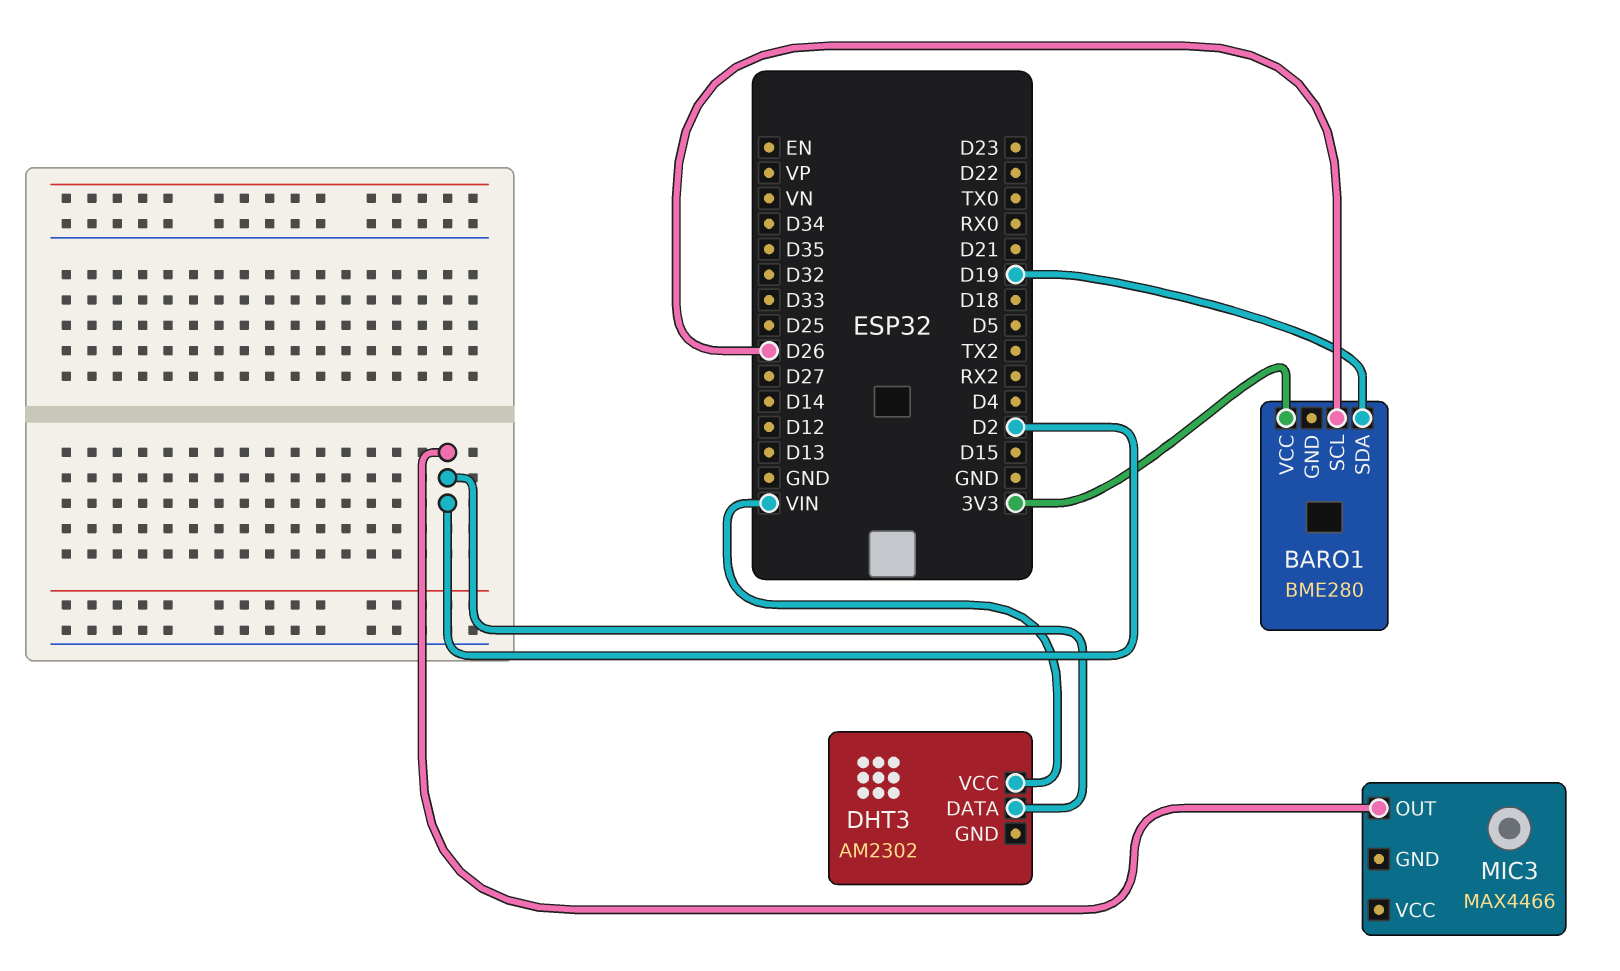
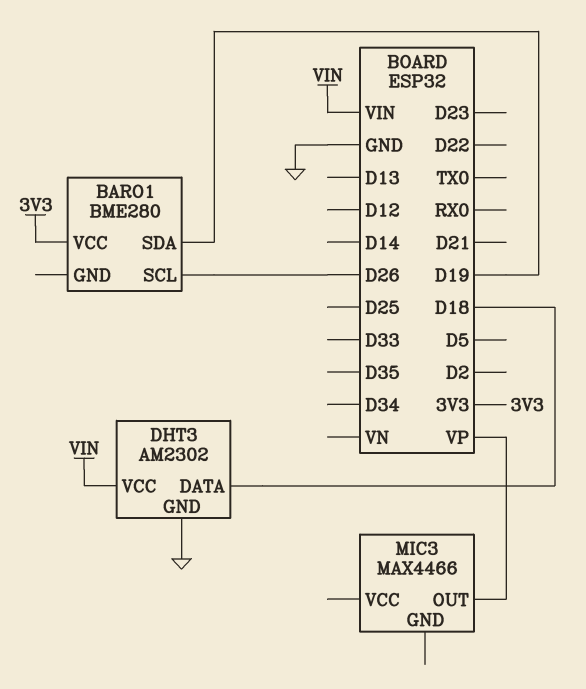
DHT3 pin DATA: D2 -> D18
DHT3 pin GND: none -> GND
MIC3 pin OUT: D2 -> VP

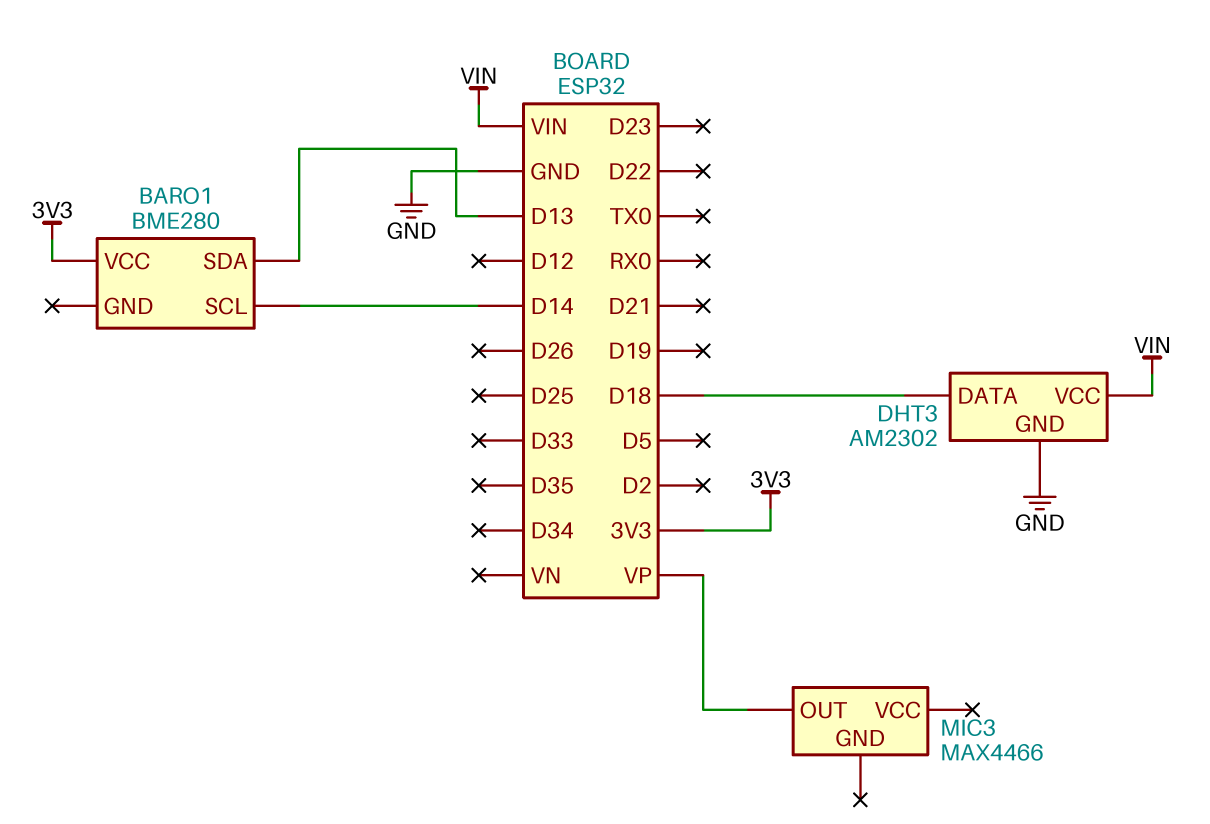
BARO1 pin SCL: D26 -> D14
BARO1 pin SDA: D19 -> D13

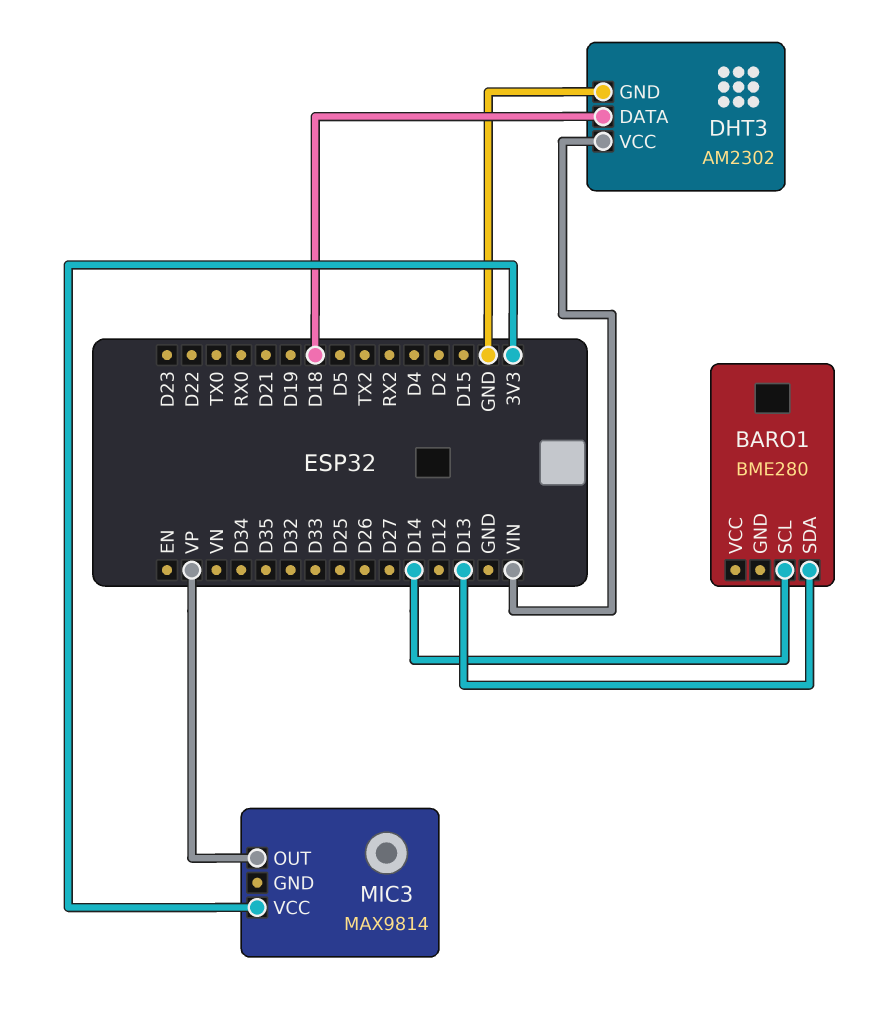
BARO1 pin VCC: 3V3 -> none
MIC3: MAX4466 -> MAX9814
MIC3 pin VCC: none -> 3V3

